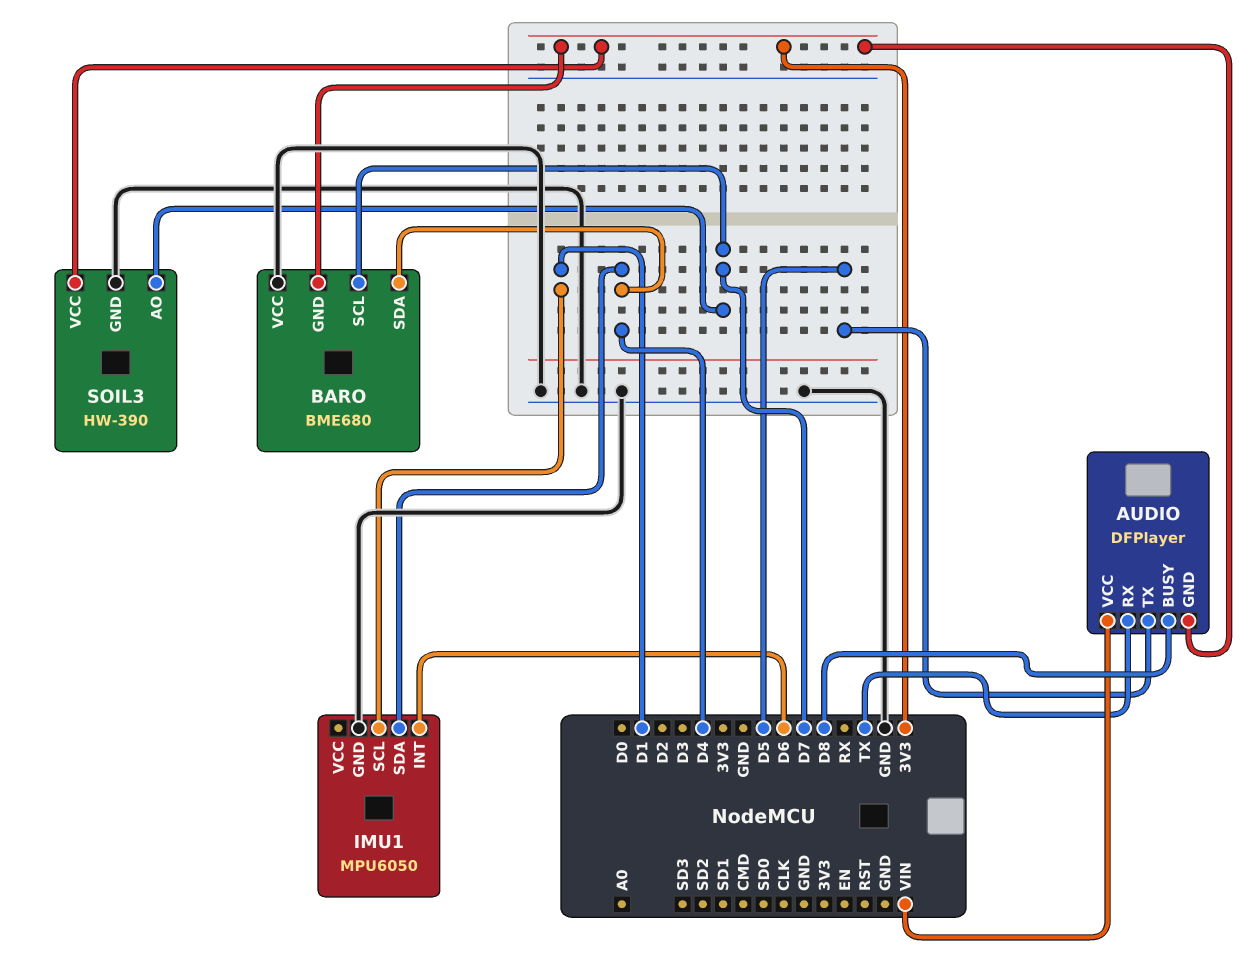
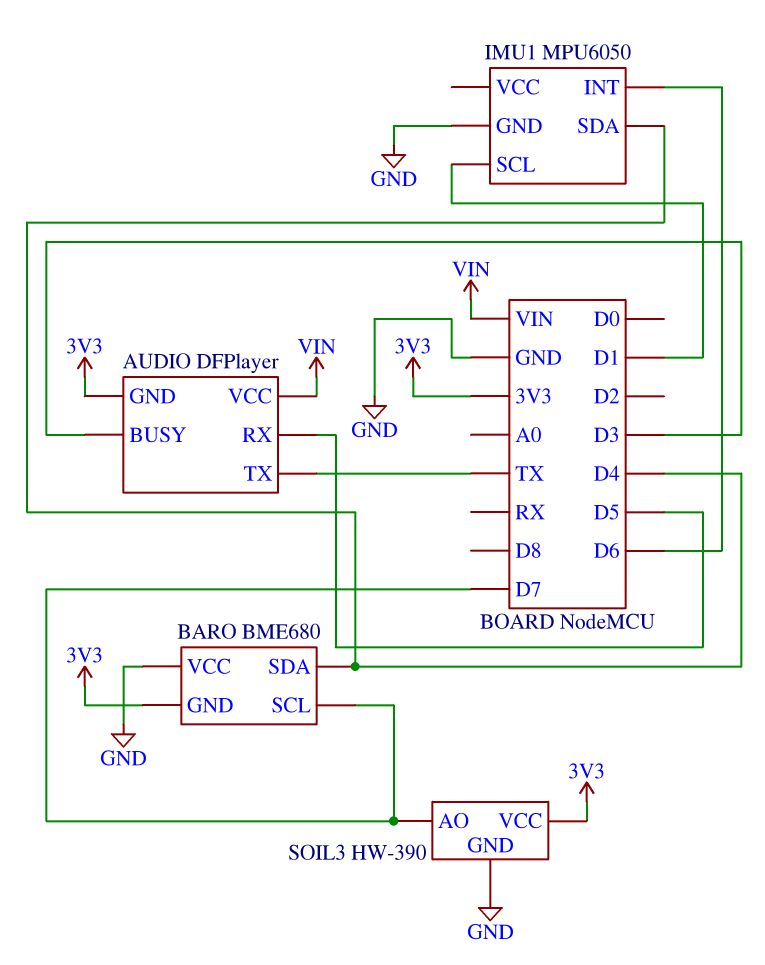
AUDIO pin BUSY: D8 -> D3
AUDIO pin RX: TX -> D5
AUDIO pin TX: D5 -> TX

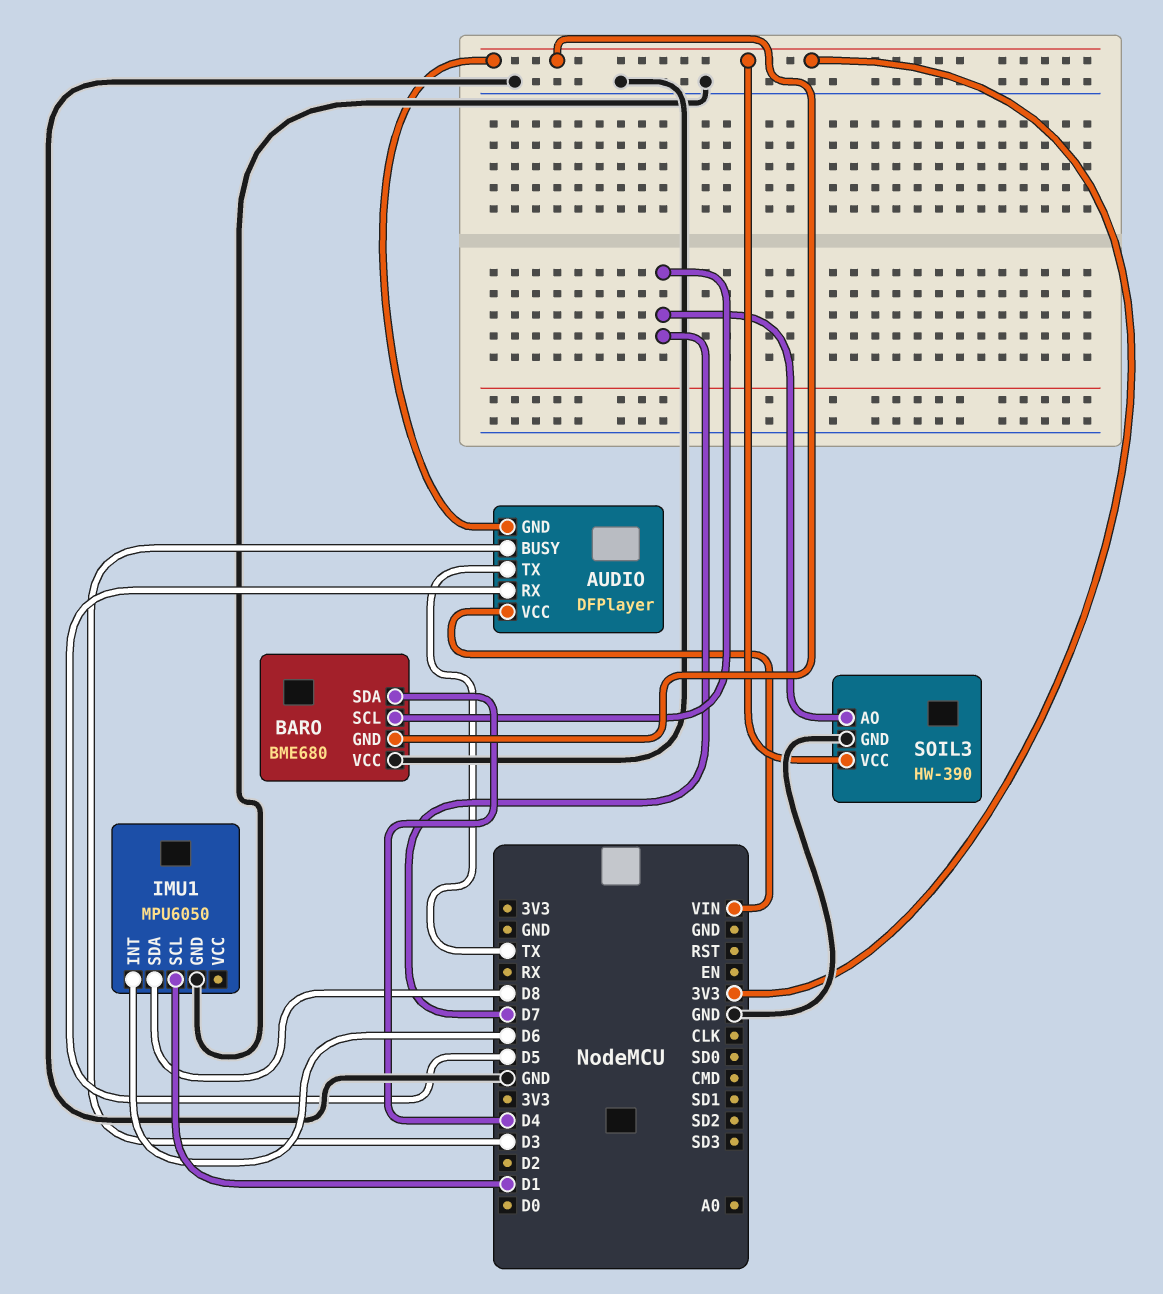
IMU1 pin SDA: D4 -> D8

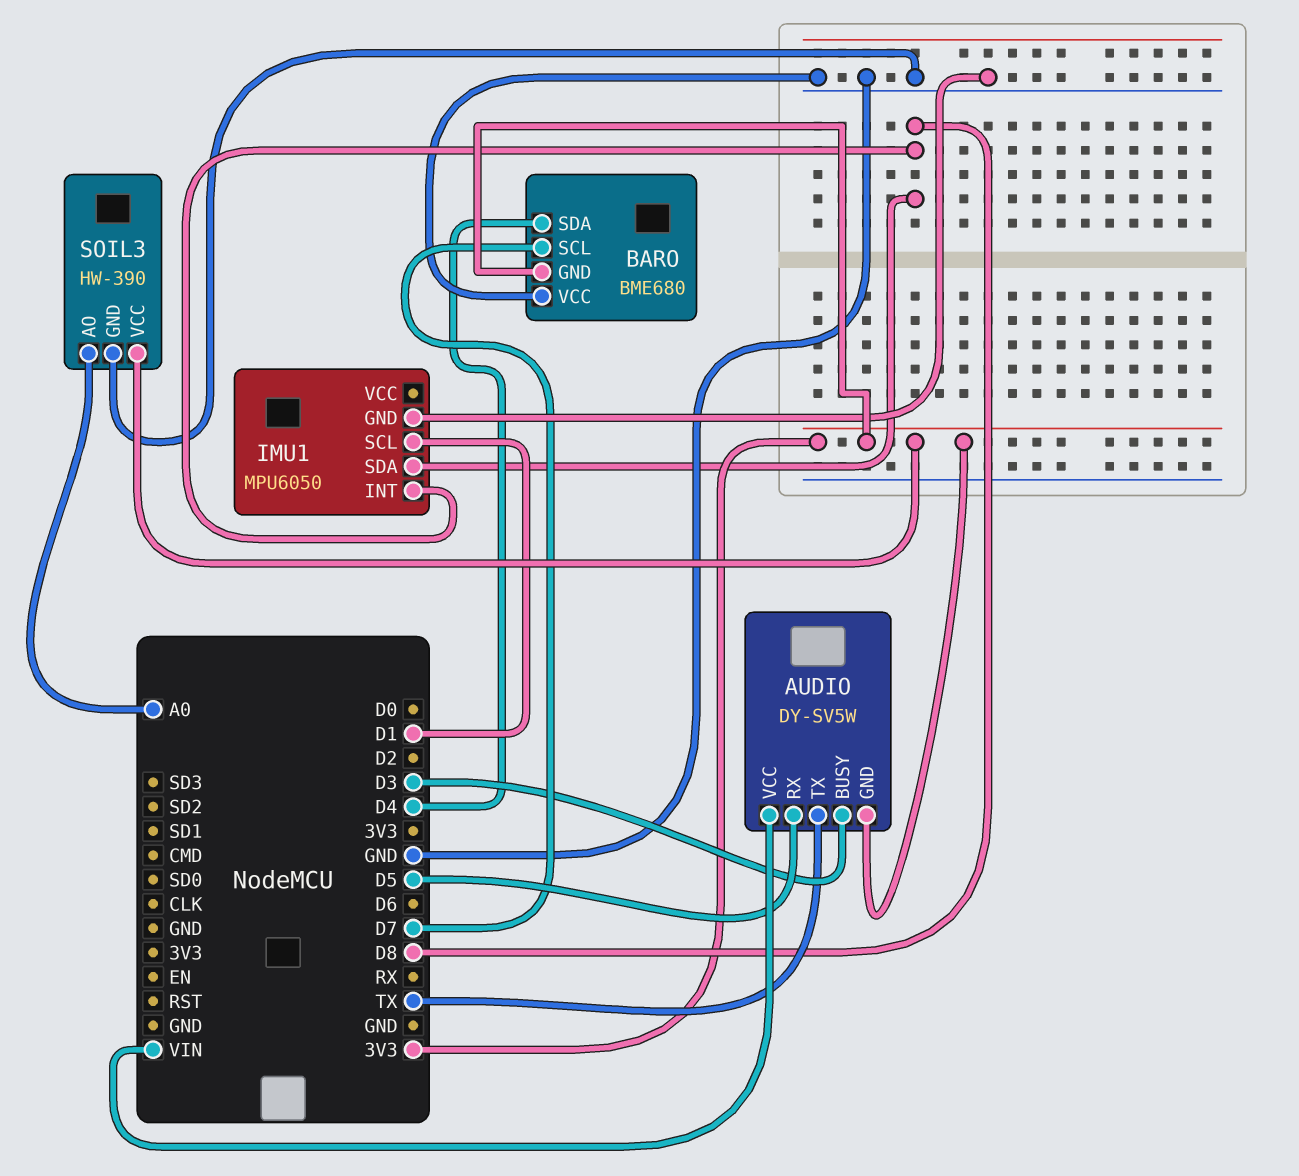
AUDIO: DFPlayer -> DY-SV5W
IMU1 pin INT: D6 -> D8
SOIL3 pin AO: D7 -> A0

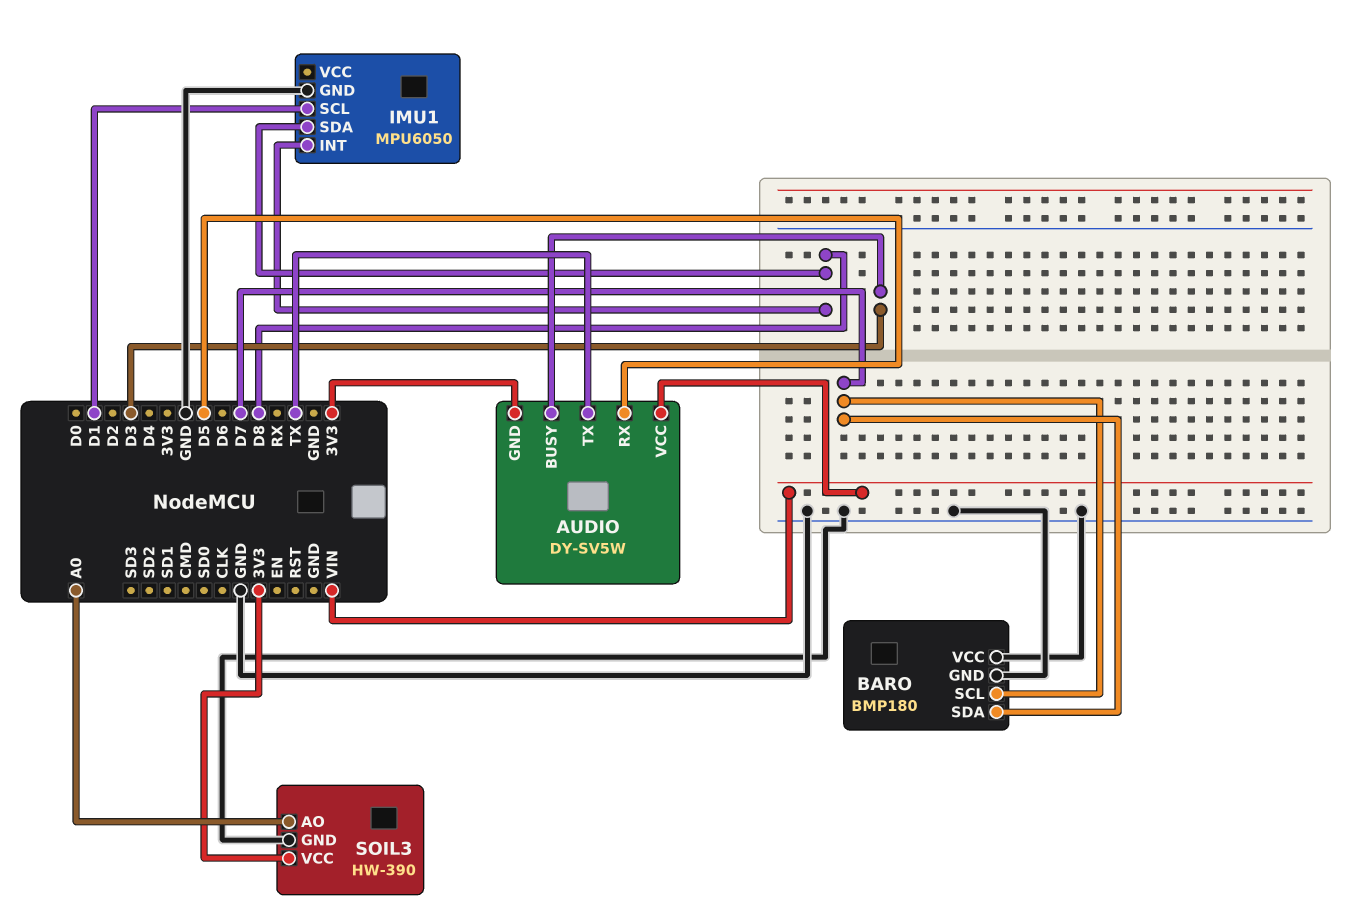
BARO: BME680 -> BMP180
BARO pin GND: 3V3 -> GND
BARO pin SDA: D4 -> D7

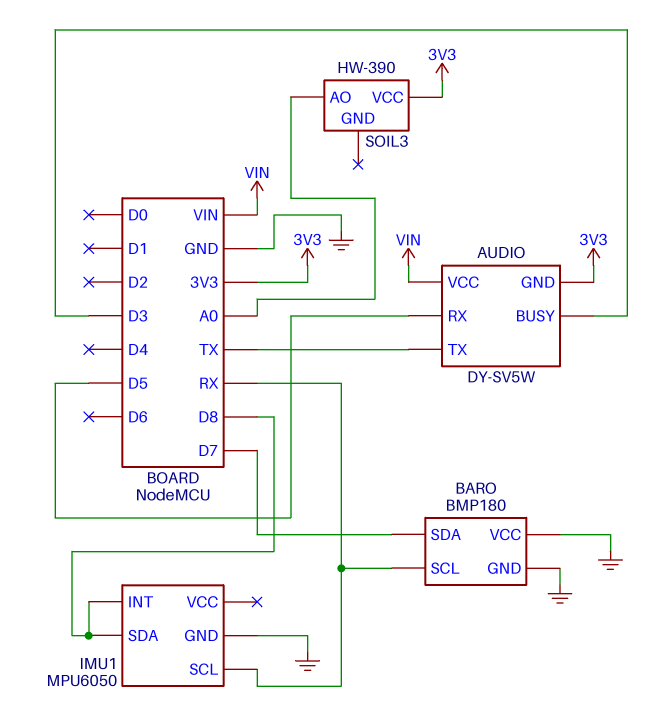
BARO pin SCL: D7 -> RX
IMU1 pin SCL: D1 -> RX
SOIL3 pin GND: GND -> none

